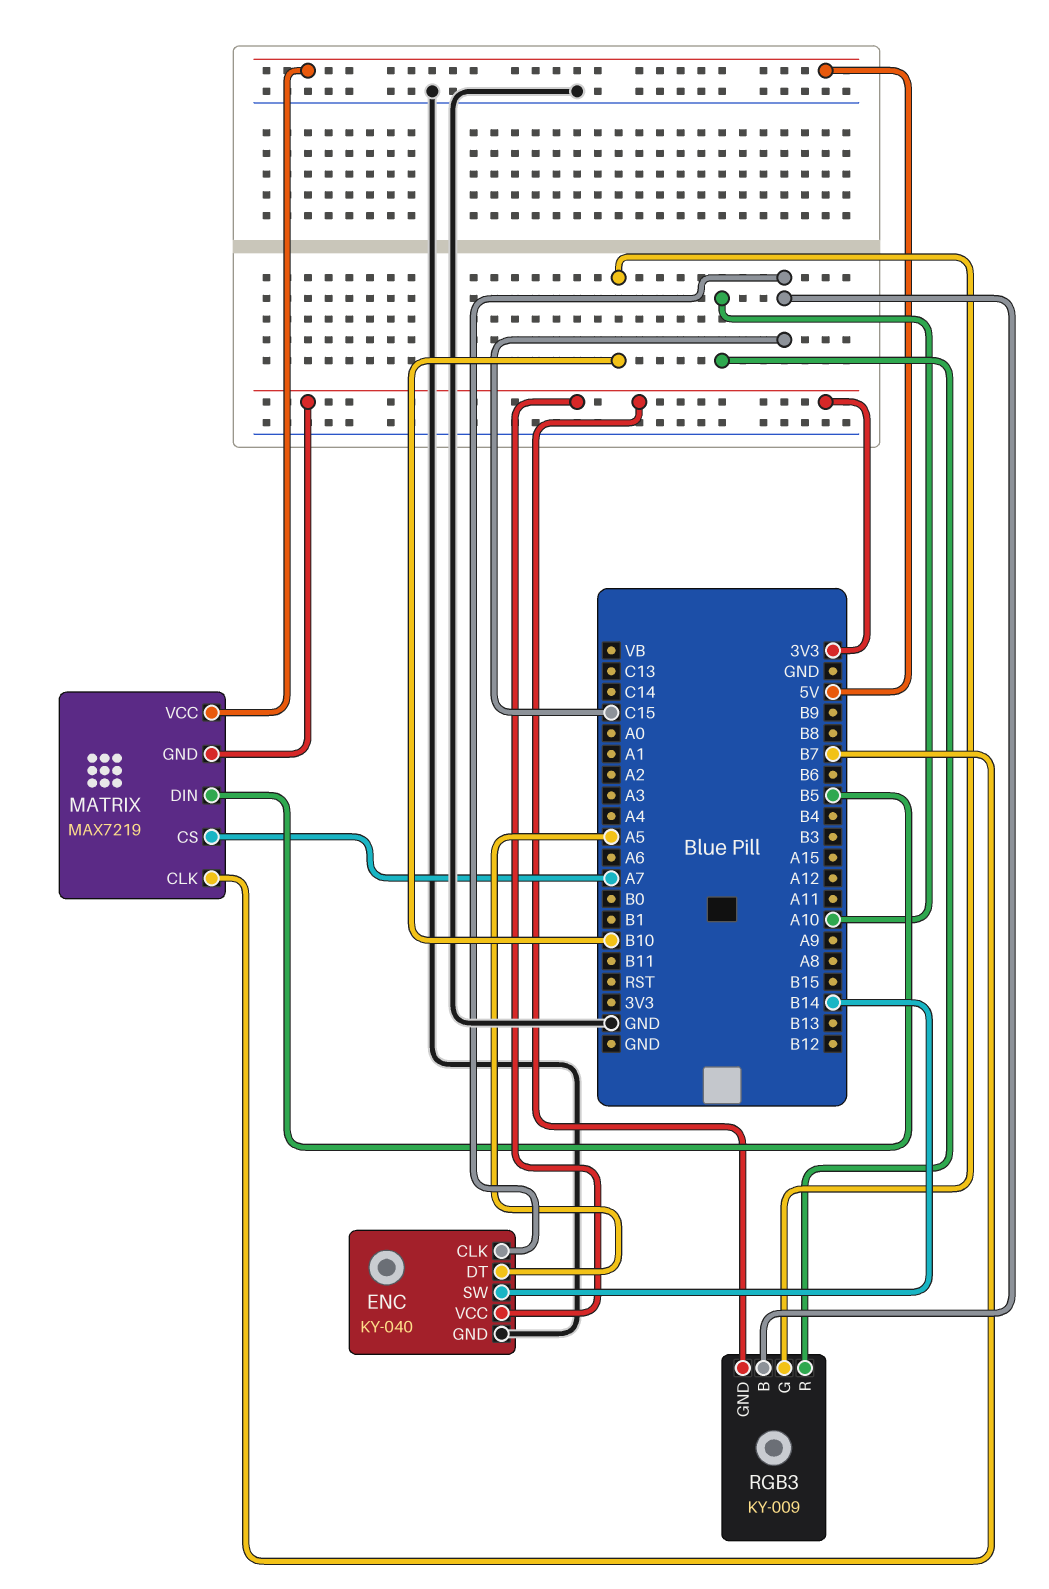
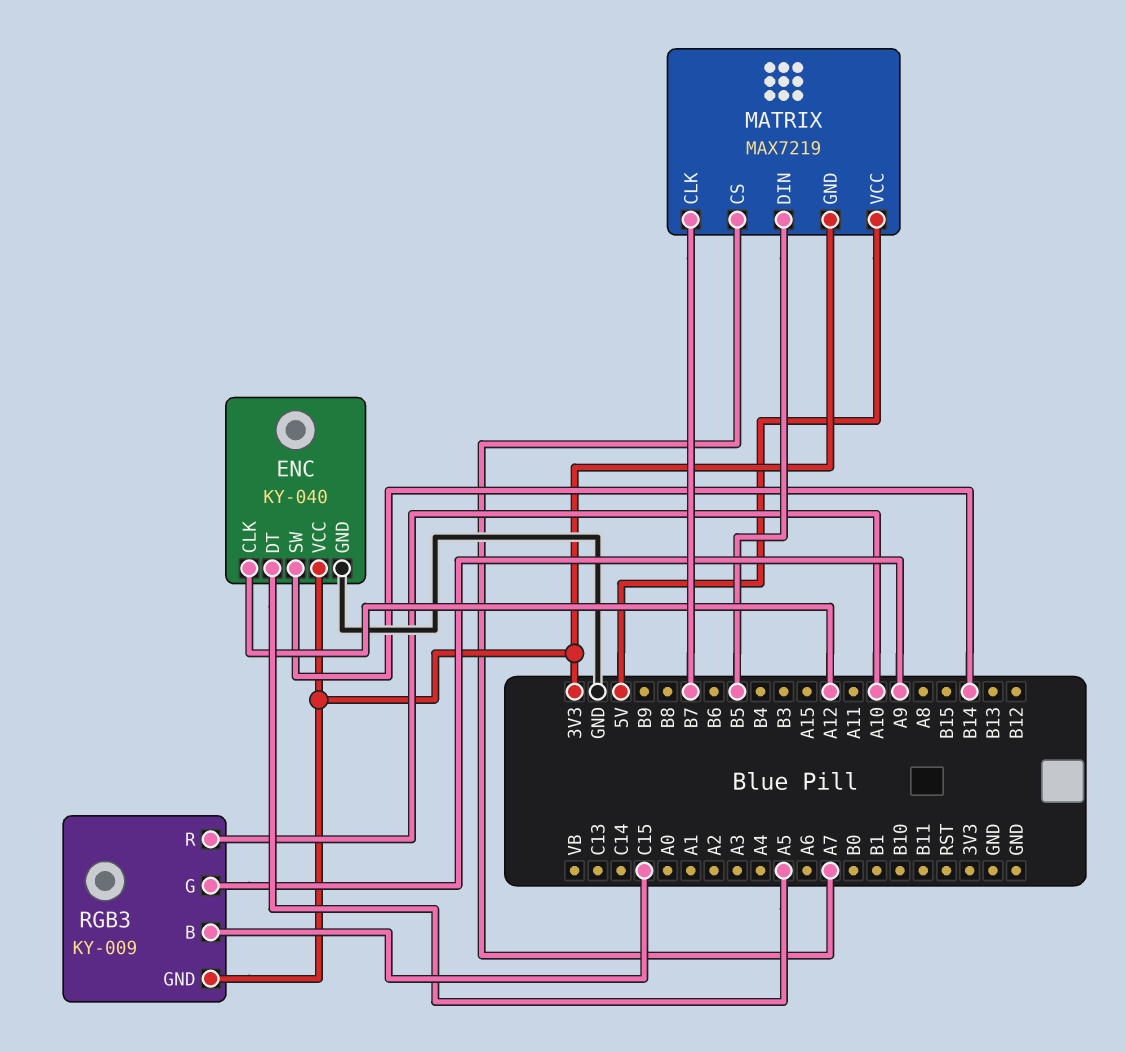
ENC pin CLK: C15 -> A12
RGB3 pin G: B10 -> A9

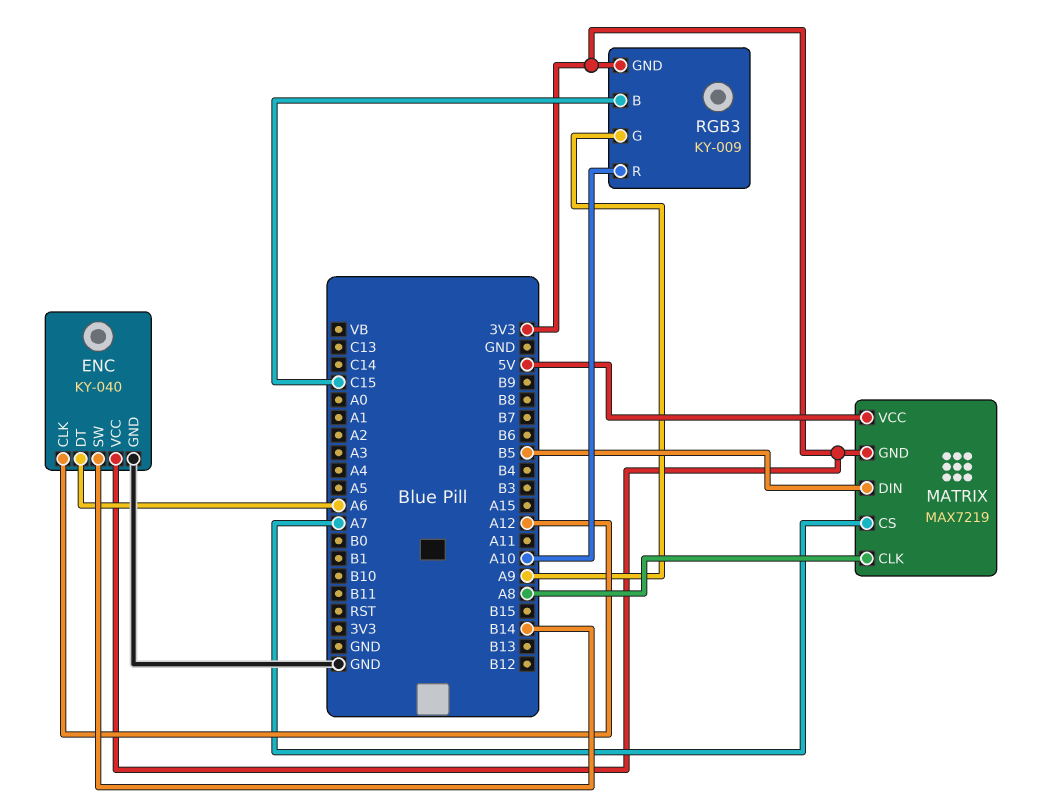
ENC pin DT: A5 -> A6
MATRIX pin CLK: B7 -> A8

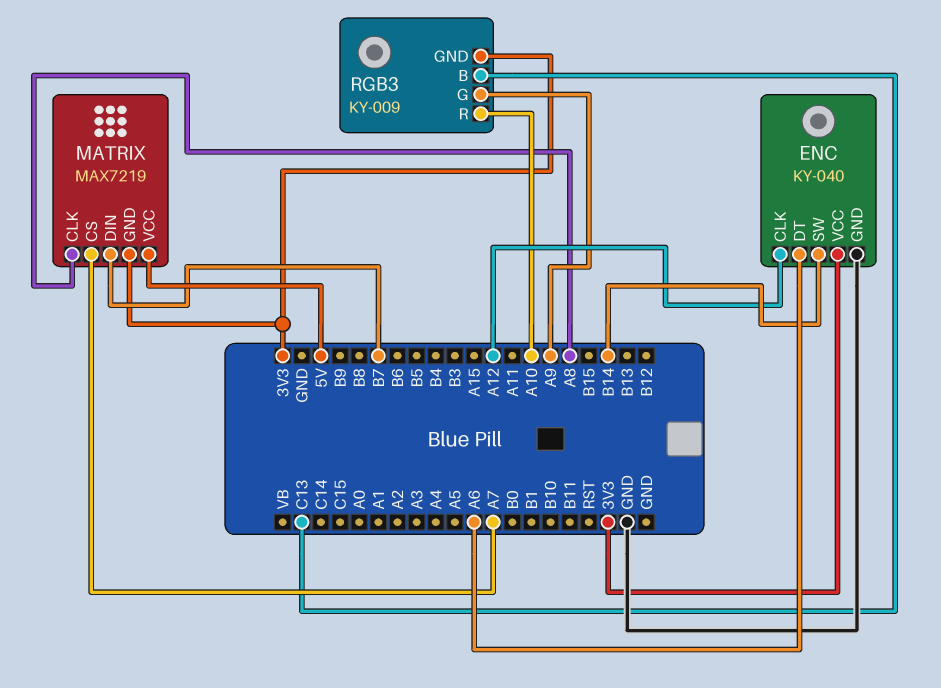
MATRIX pin DIN: B5 -> B7
RGB3 pin B: C15 -> C13

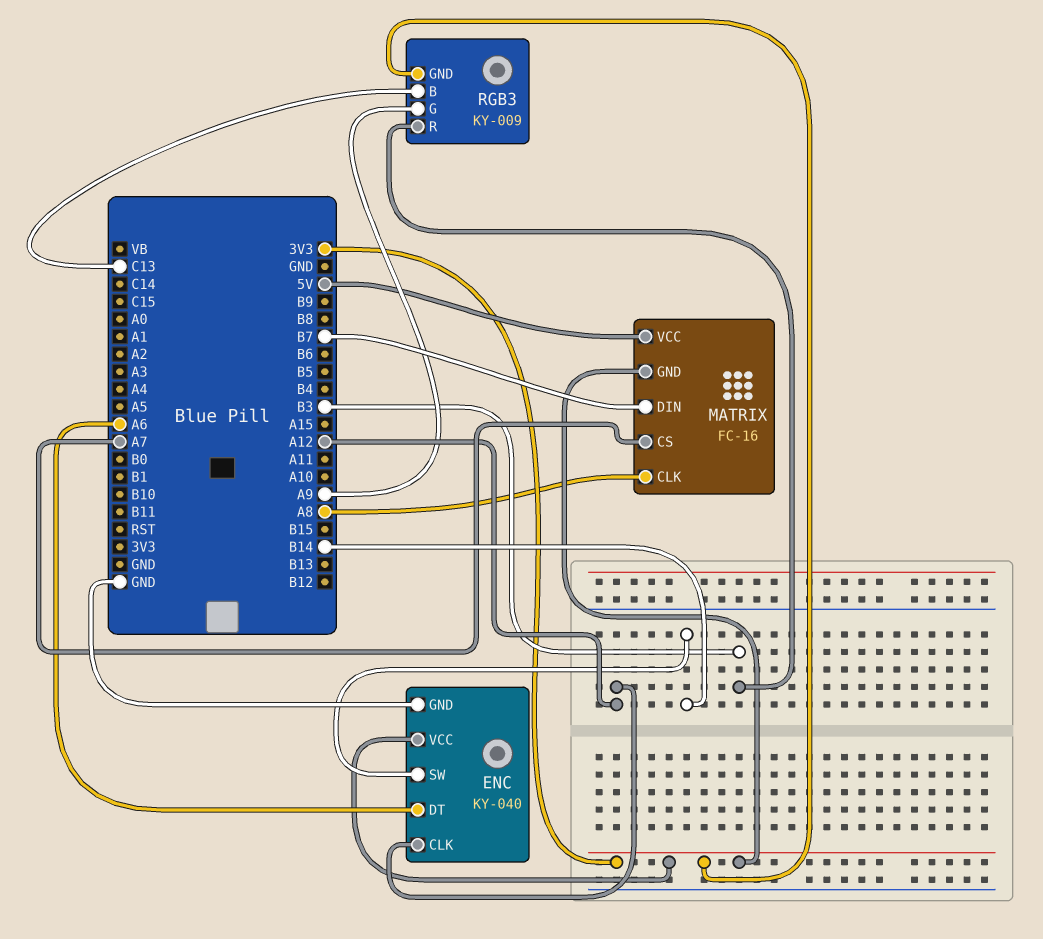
MATRIX: MAX7219 -> FC-16
RGB3 pin R: A10 -> B3

